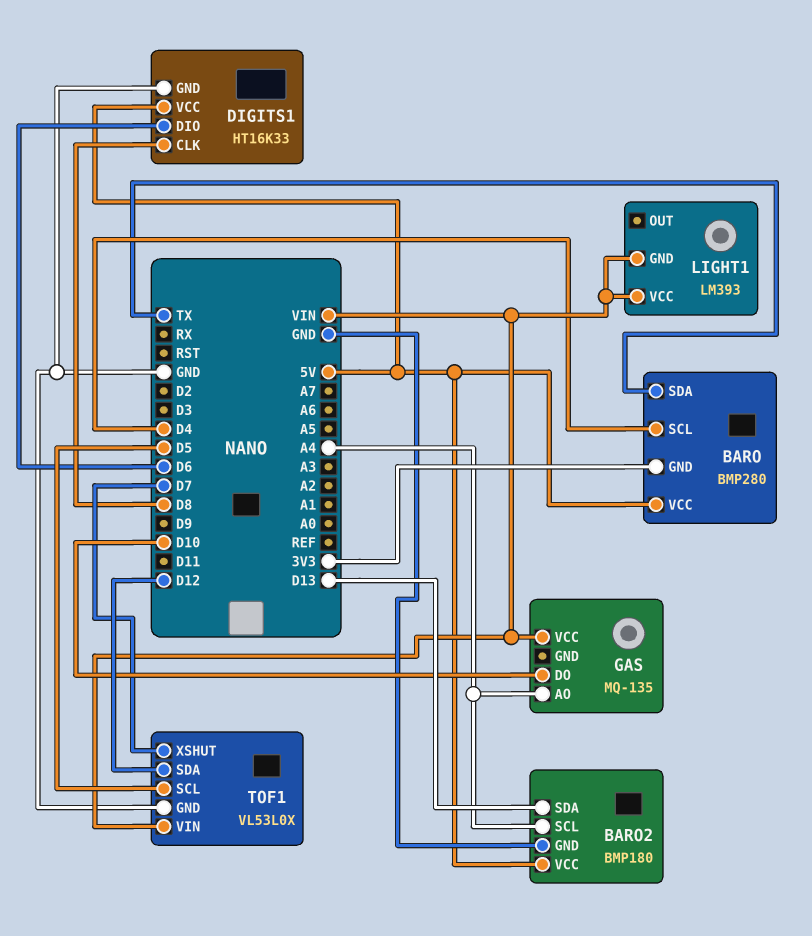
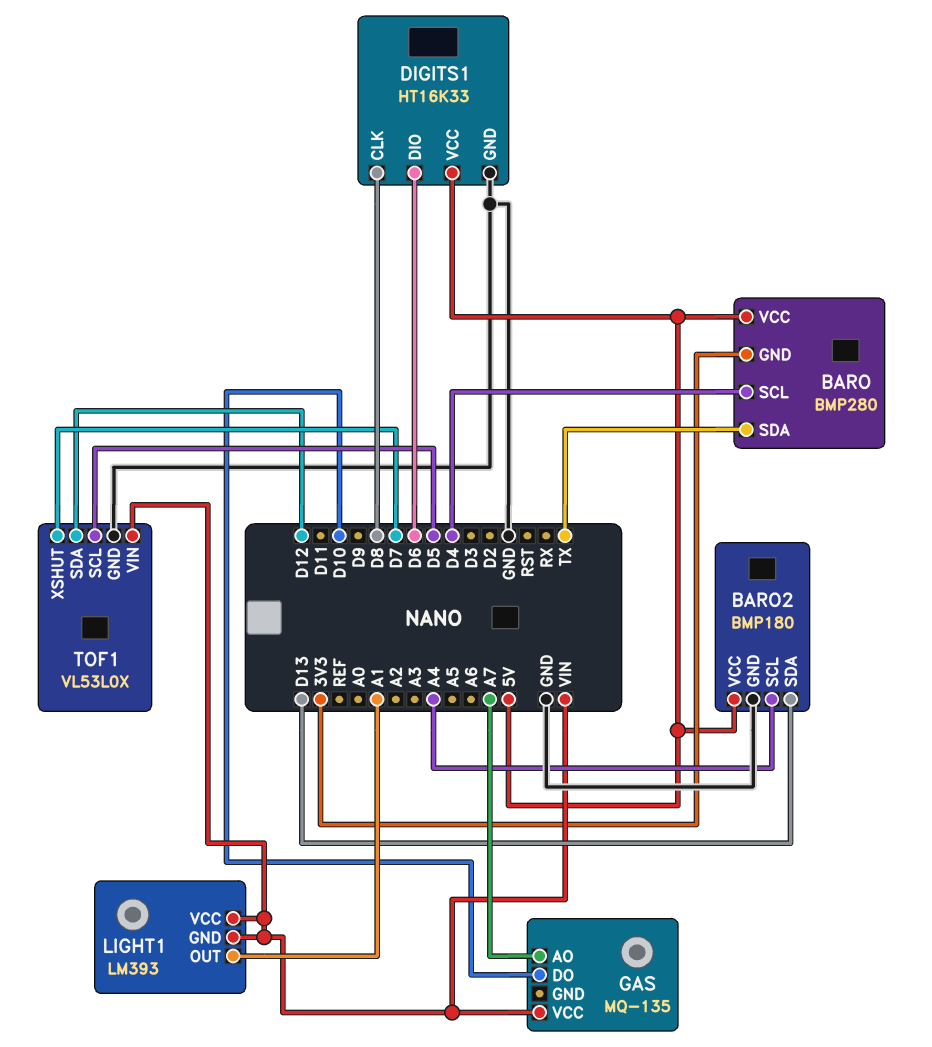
GAS pin AO: A4 -> A7
LIGHT1 pin OUT: none -> A1

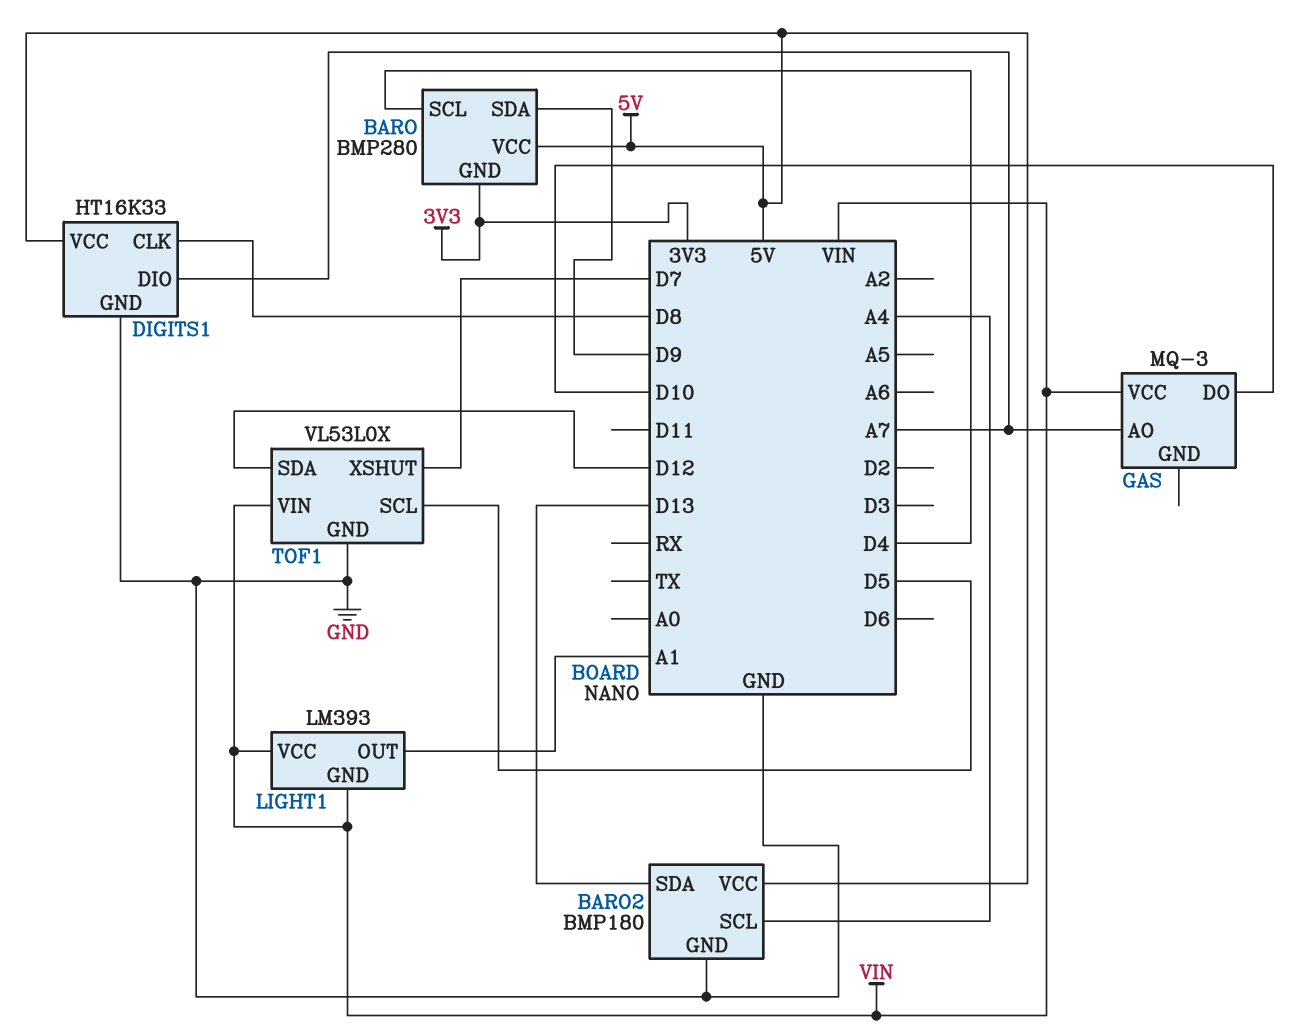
BARO pin SDA: TX -> D9
DIGITS1 pin DIO: D6 -> A7
GAS: MQ-135 -> MQ-3

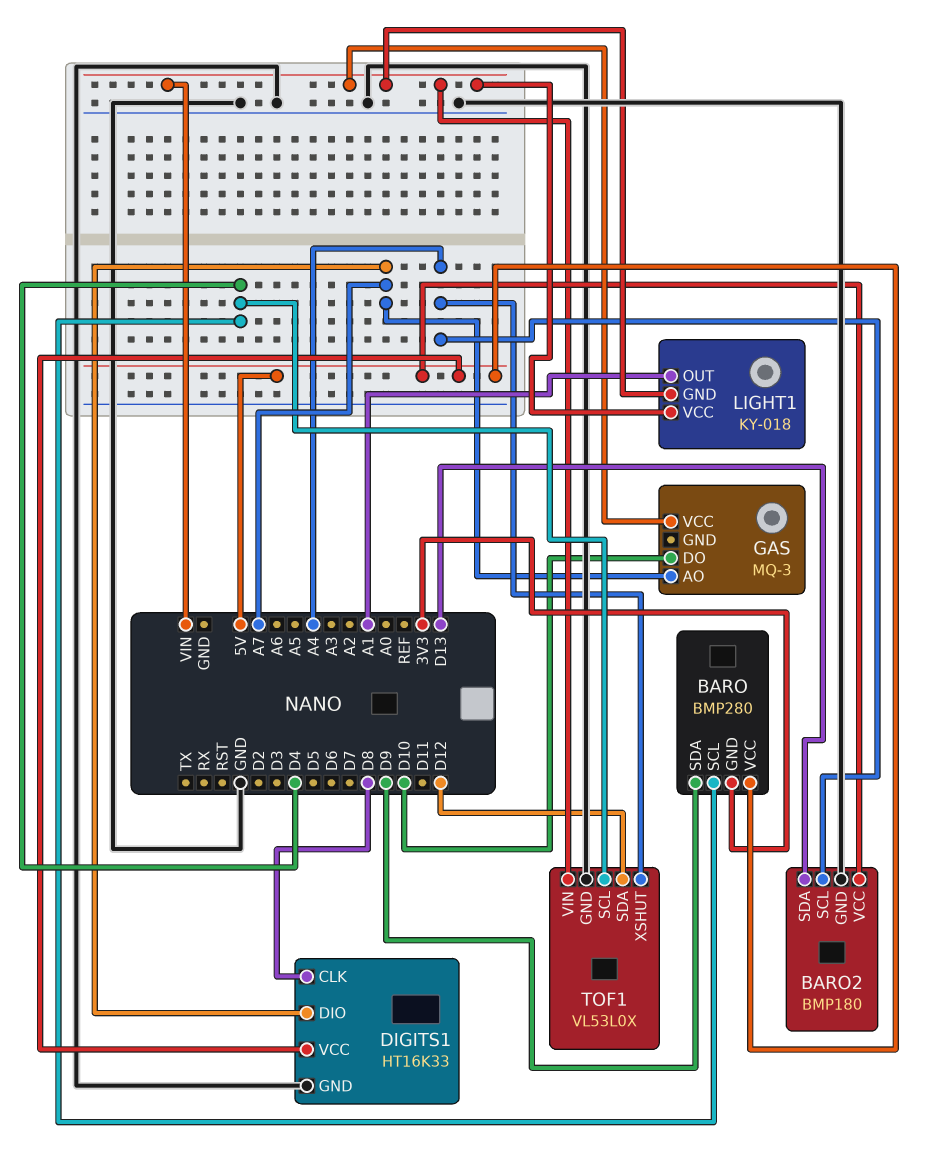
LIGHT1: LM393 -> KY-018
TOF1 pin SCL: D5 -> D4
TOF1 pin XSHUT: D7 -> A4

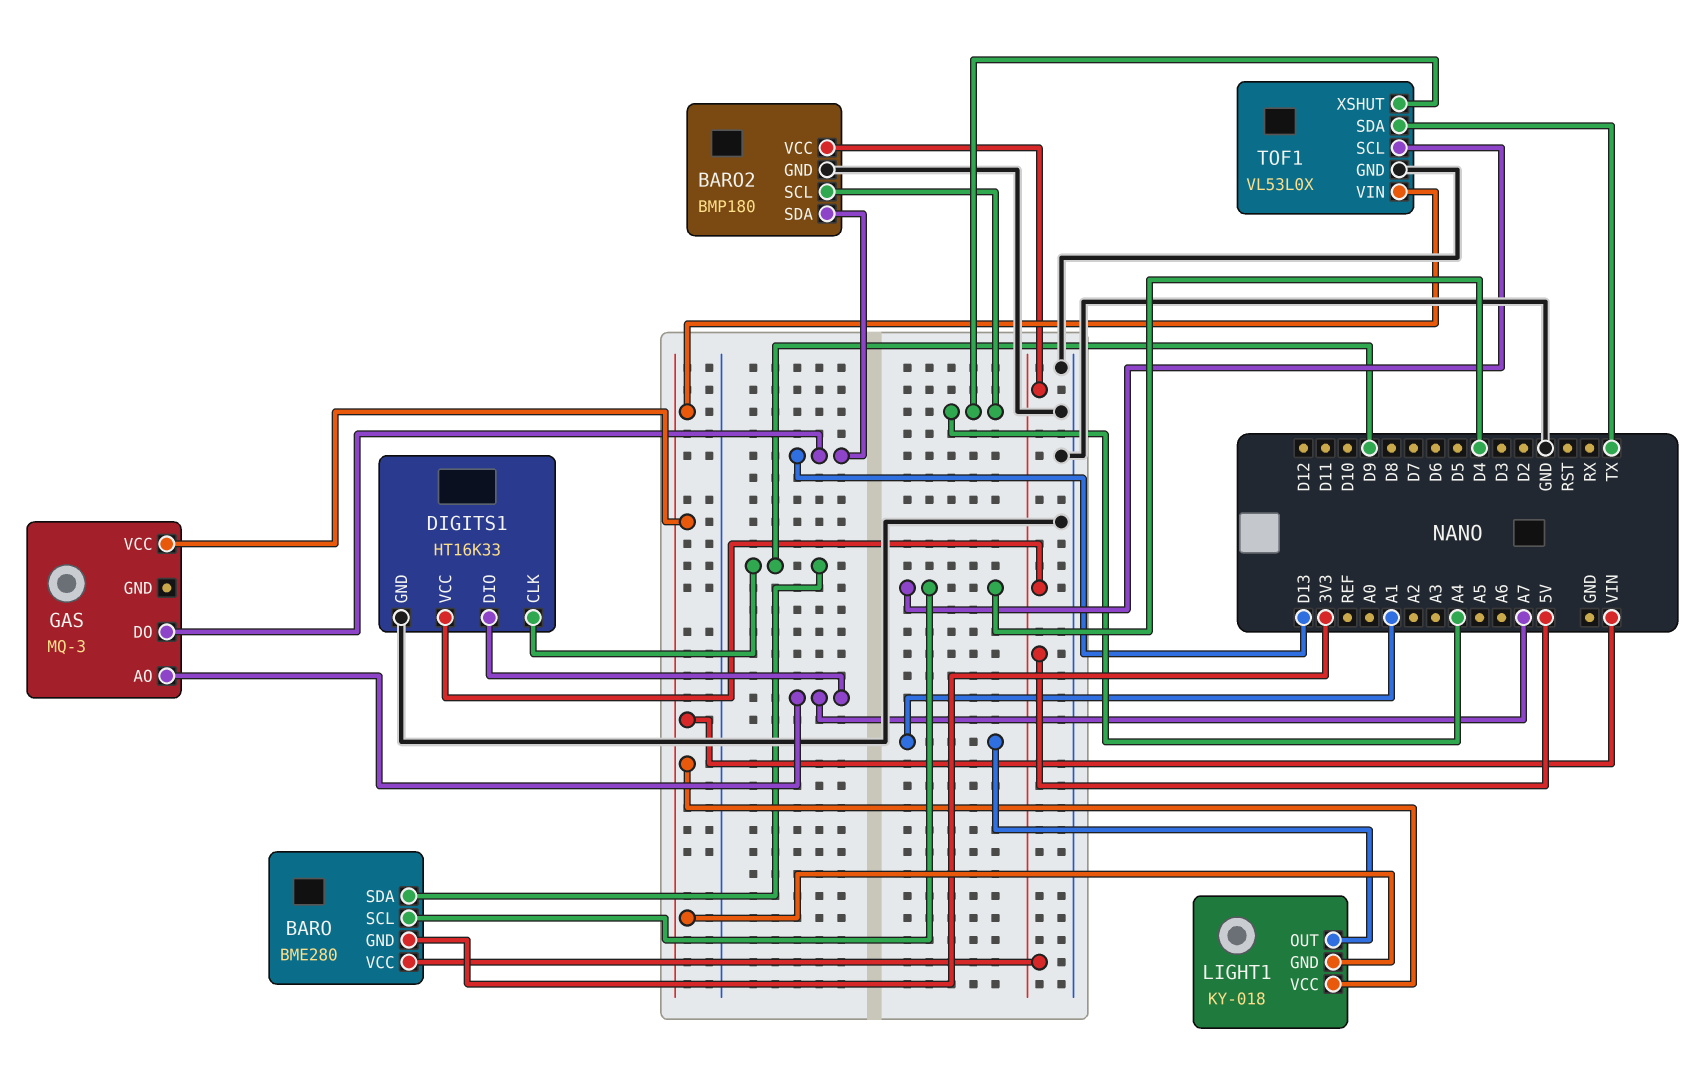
BARO: BMP280 -> BME280
DIGITS1 pin CLK: D8 -> D9
GAS pin DO: D10 -> D13
TOF1 pin SDA: D12 -> TX

